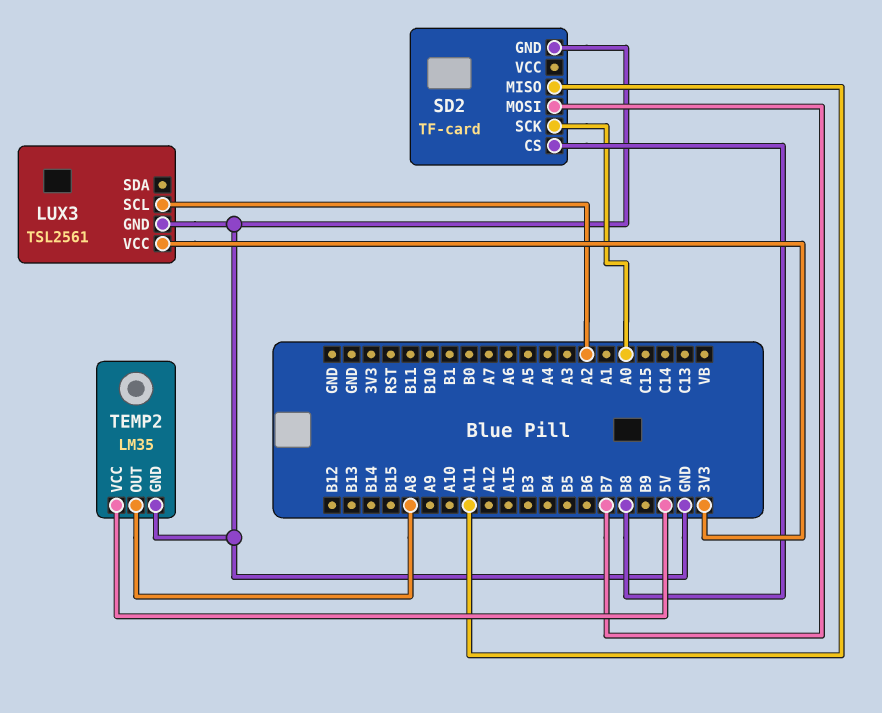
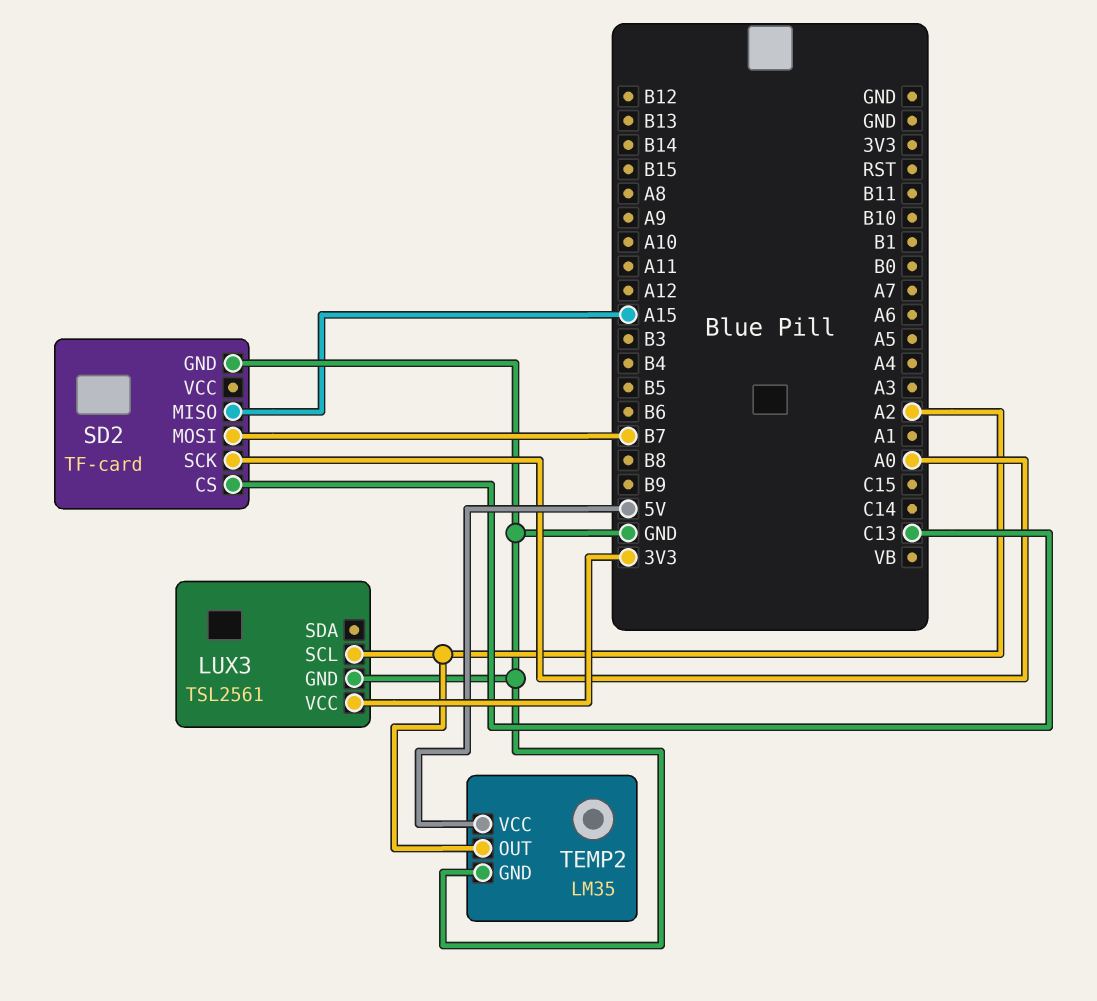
SD2 pin CS: B8 -> C13
SD2 pin MISO: A11 -> A15
TEMP2 pin OUT: A8 -> A2

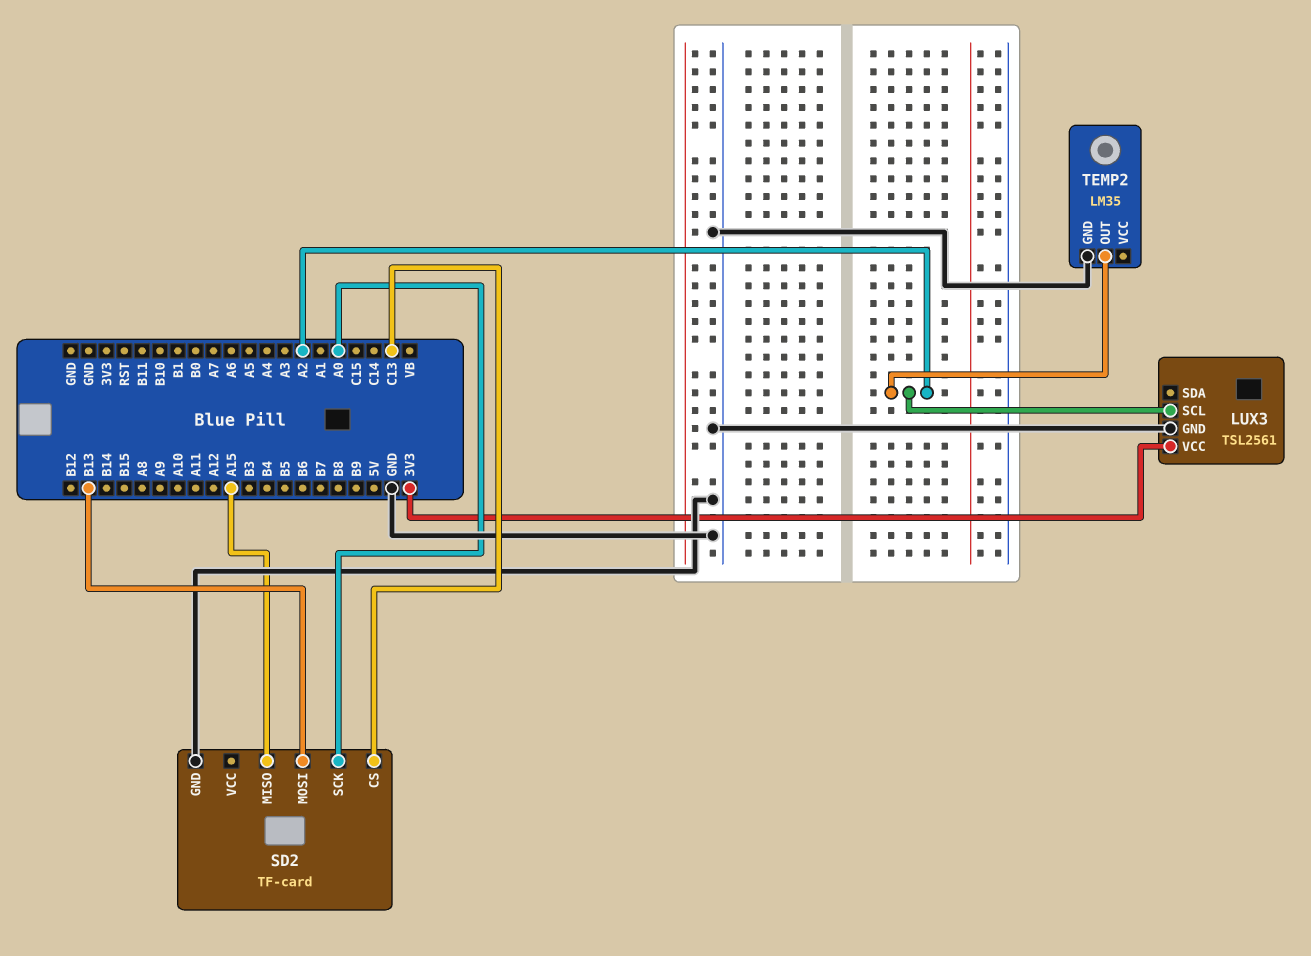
SD2 pin MOSI: B7 -> B13
TEMP2 pin VCC: 5V -> none

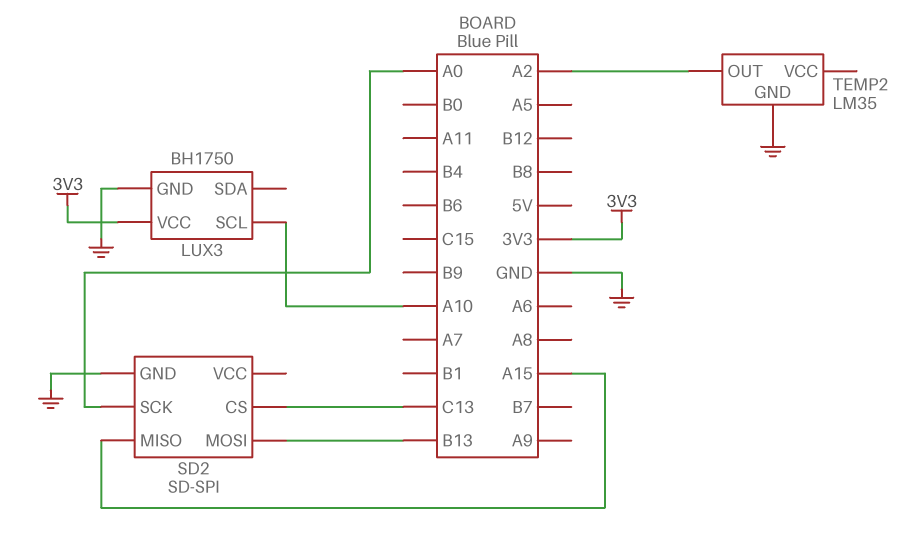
LUX3: TSL2561 -> BH1750
LUX3 pin SCL: A2 -> A10
SD2: TF-card -> SD-SPI

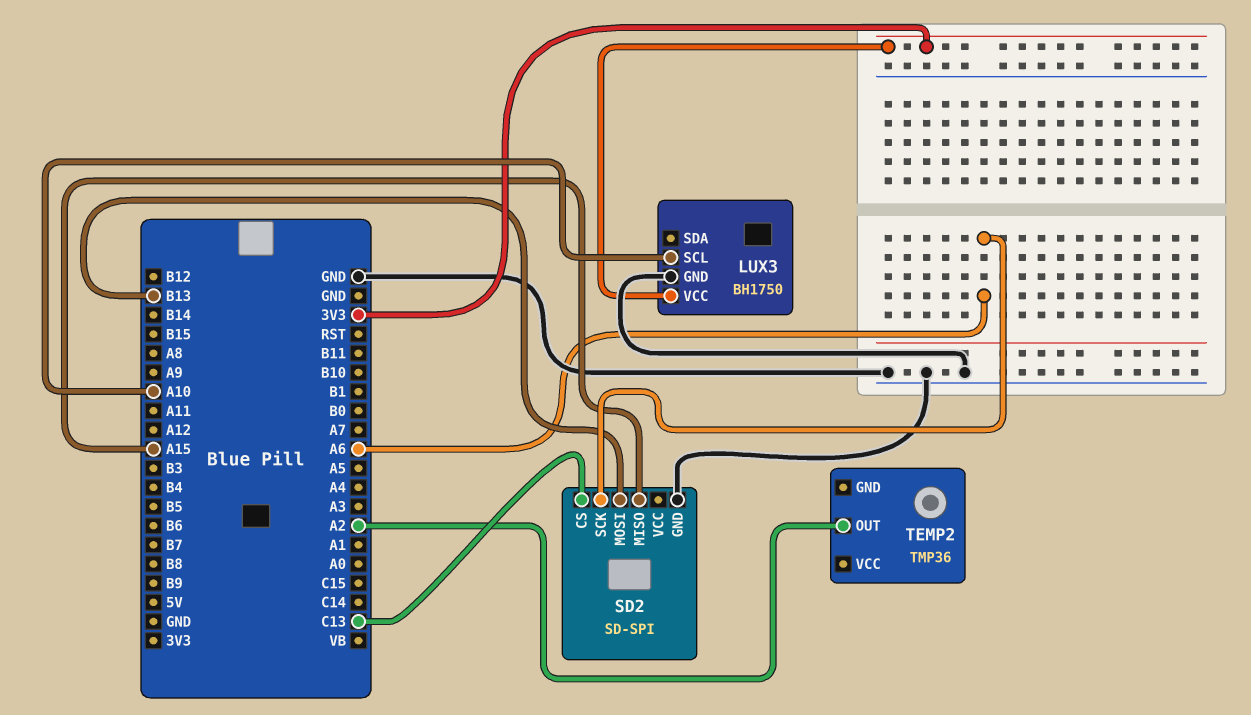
SD2 pin SCK: A0 -> A6
TEMP2: LM35 -> TMP36
TEMP2 pin GND: GND -> none

